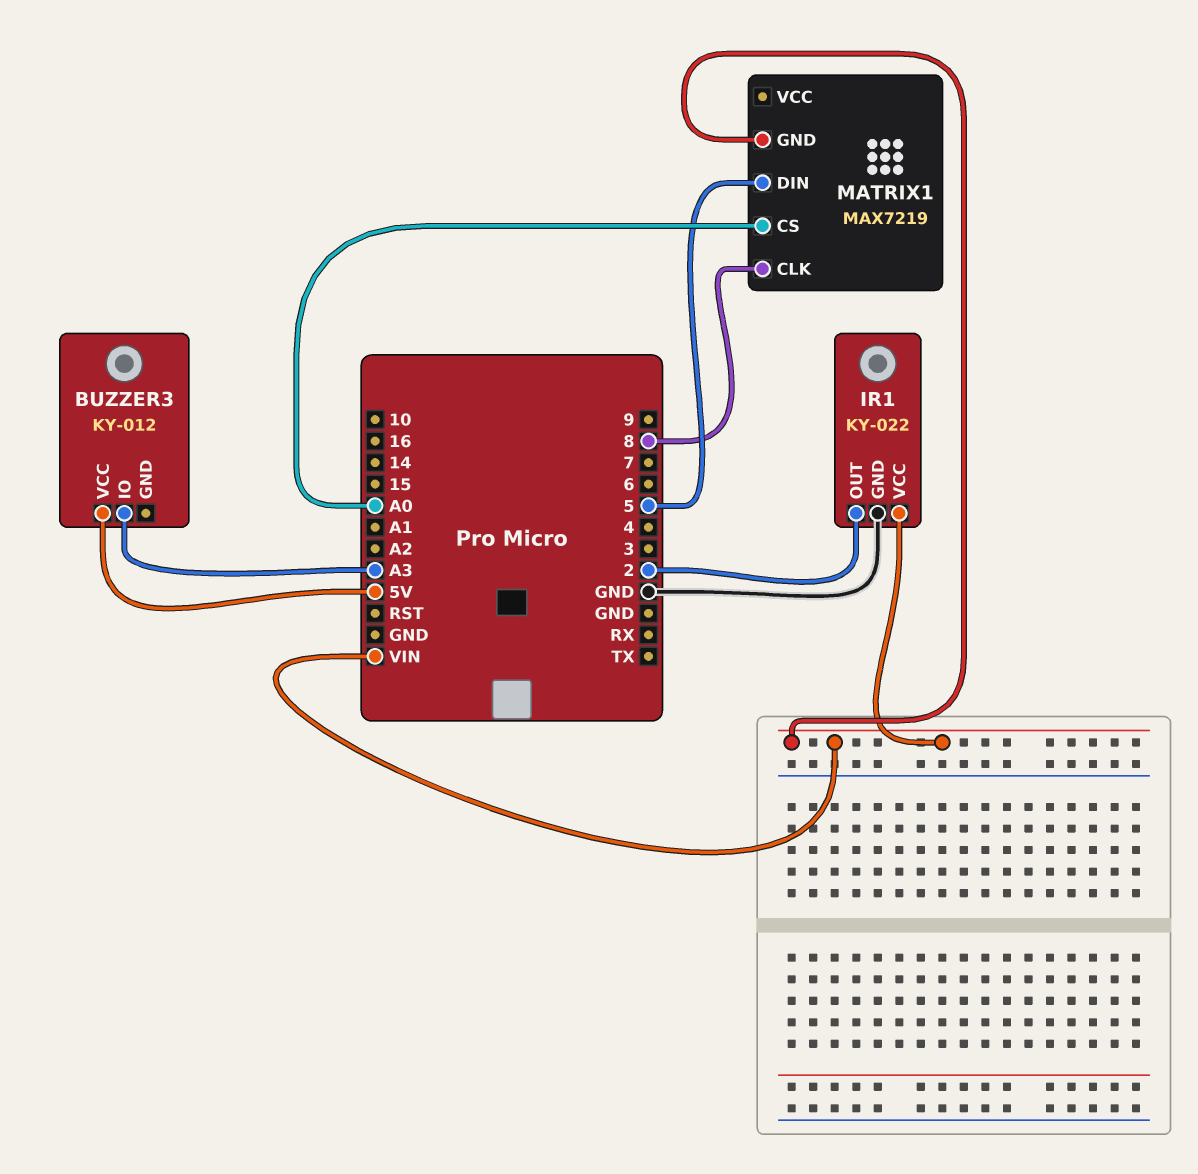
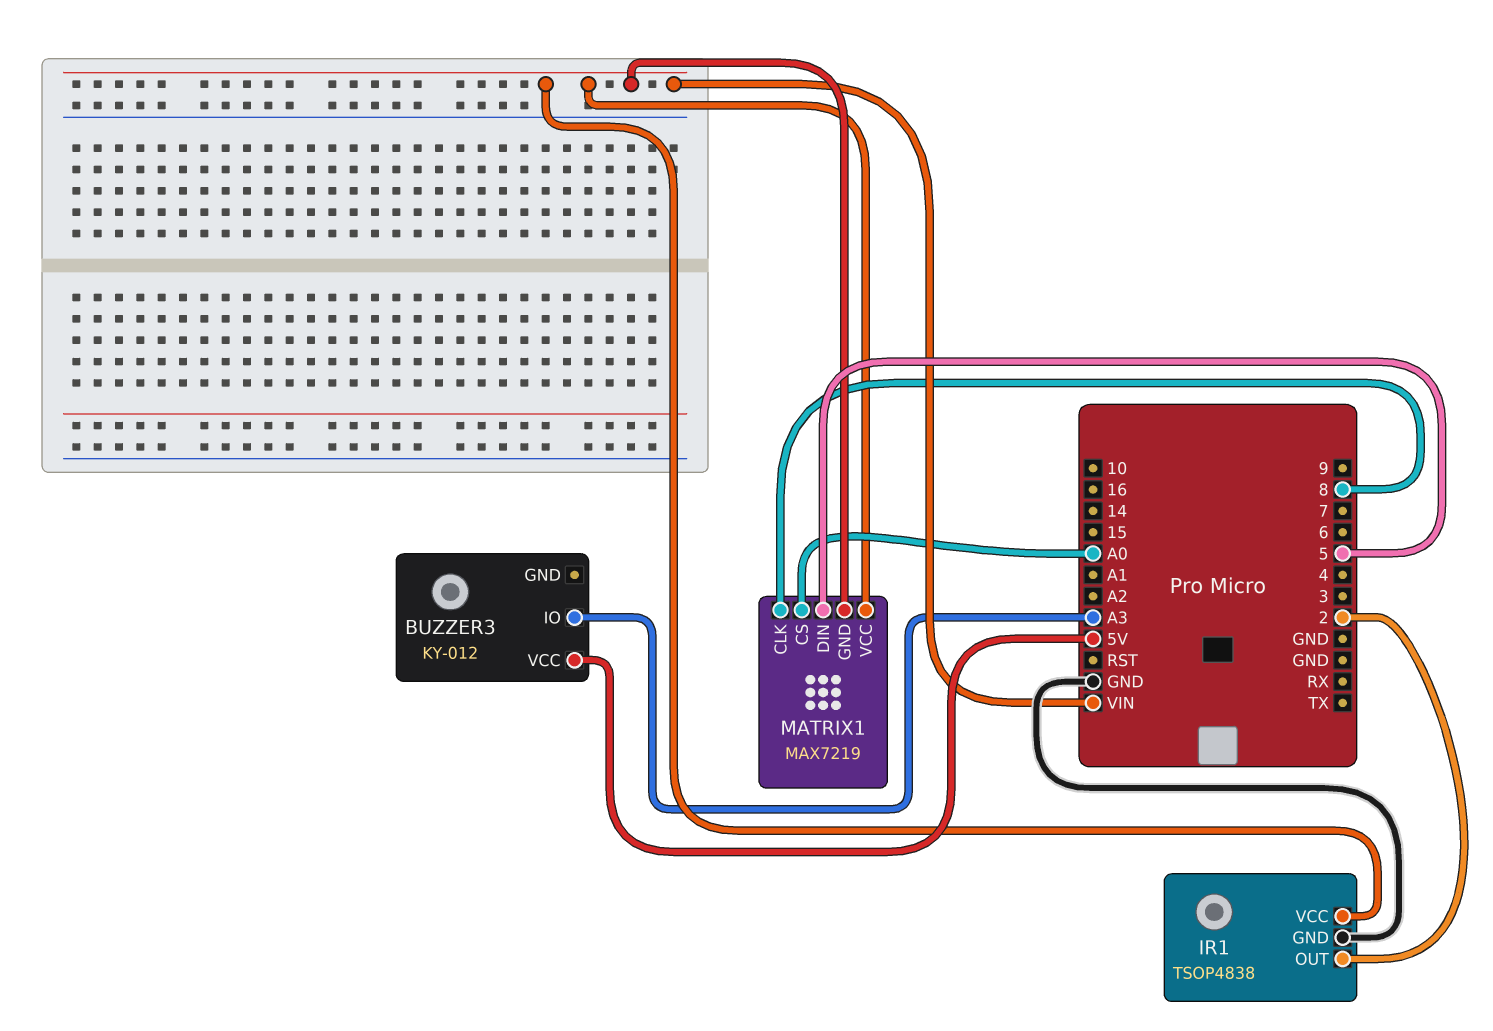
IR1: KY-022 -> TSOP4838
MATRIX1 pin VCC: none -> VIN

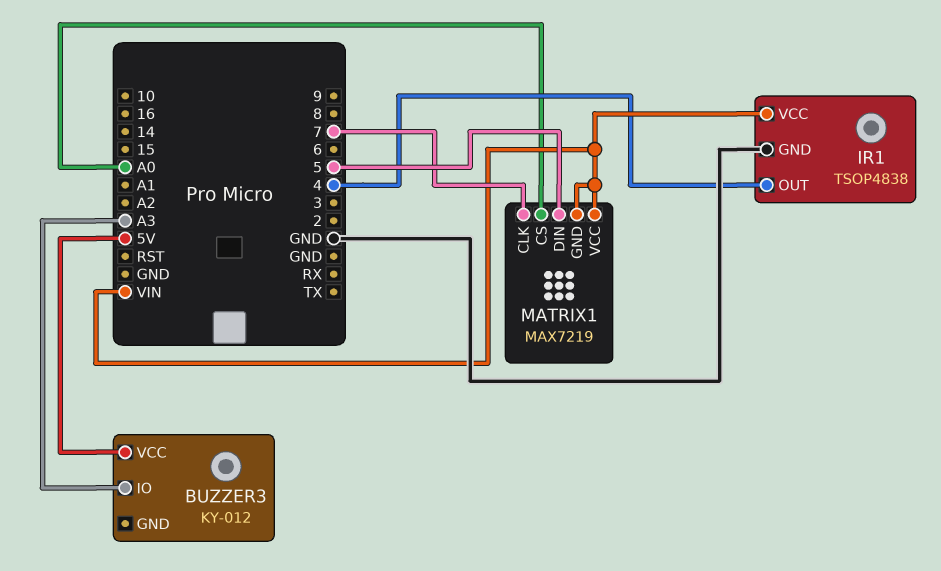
IR1 pin OUT: 2 -> 4
MATRIX1 pin CLK: 8 -> 7

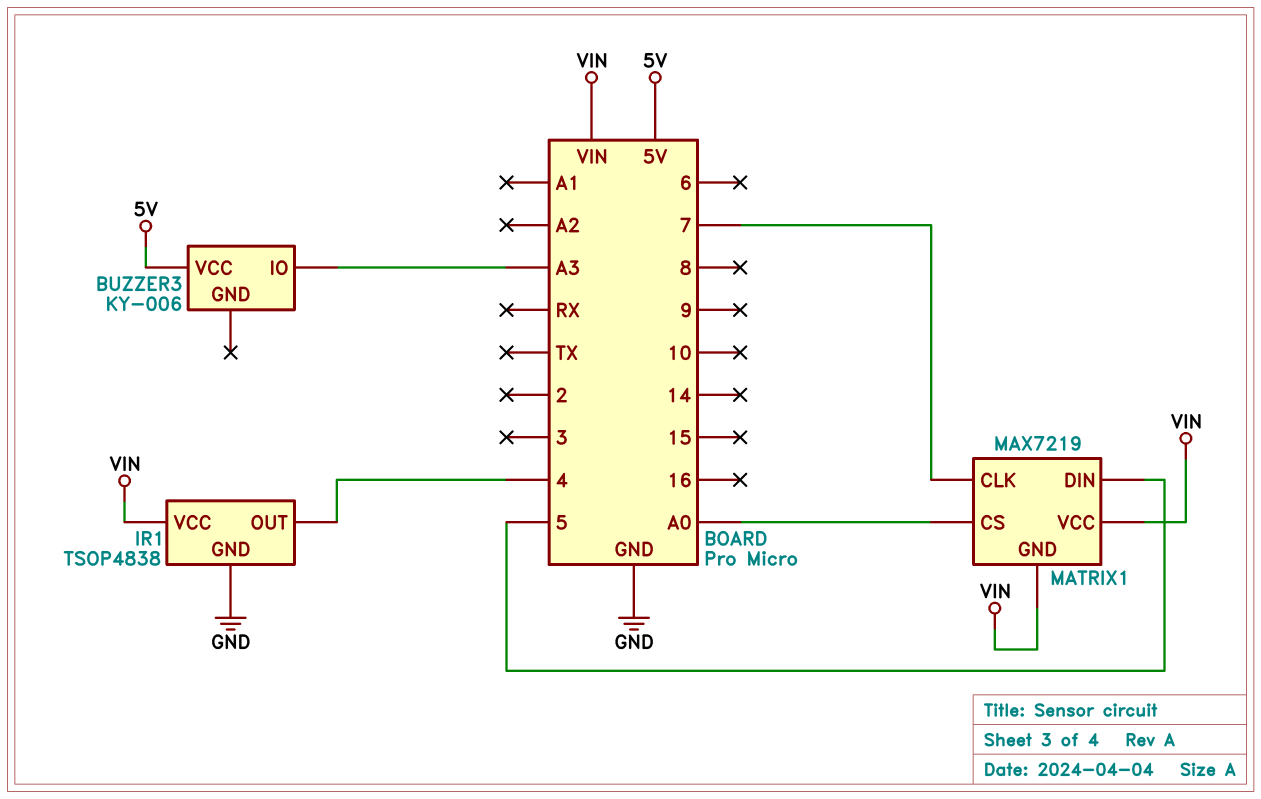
BUZZER3: KY-012 -> KY-006

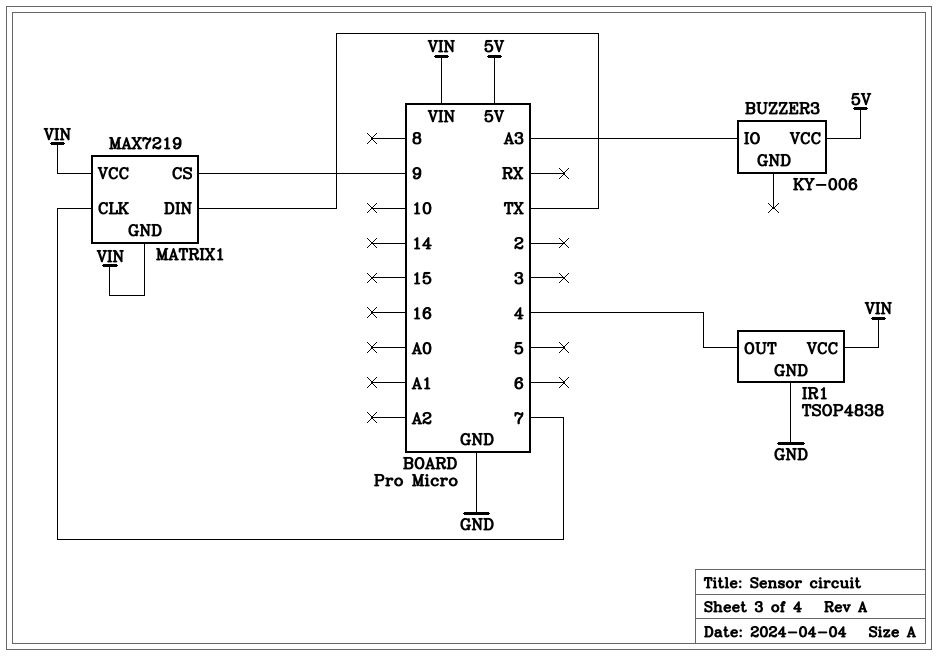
MATRIX1 pin CS: A0 -> 9
MATRIX1 pin DIN: 5 -> TX

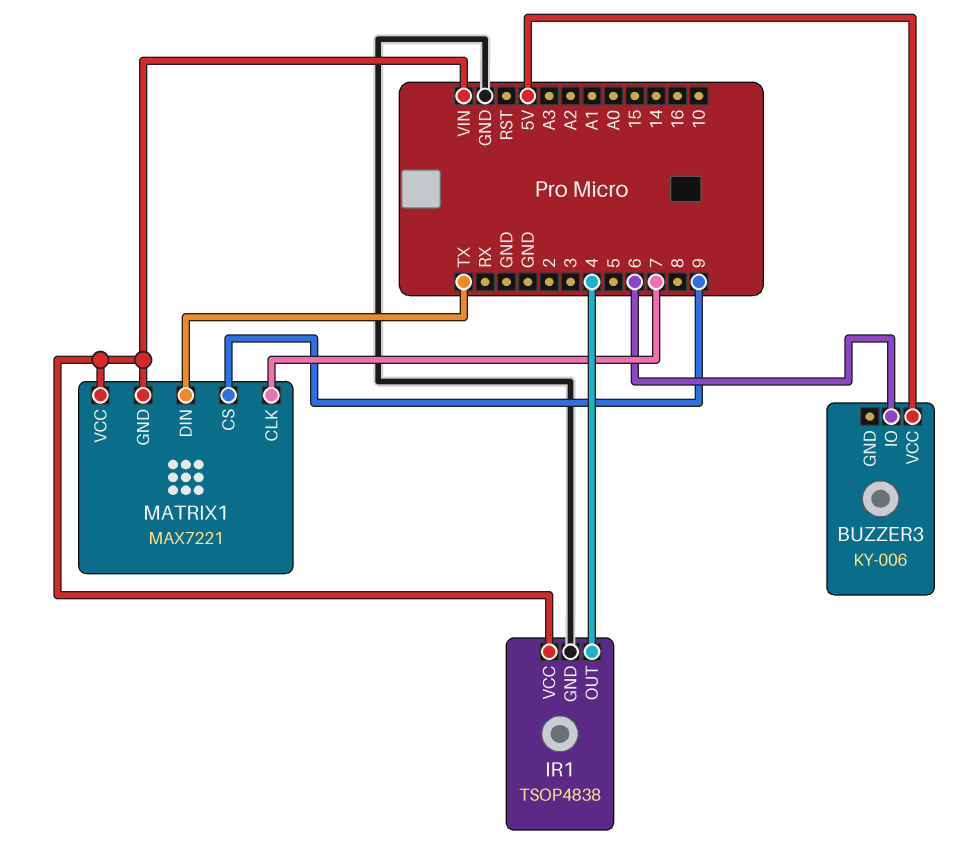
BUZZER3 pin IO: A3 -> 6
MATRIX1: MAX7219 -> MAX7221

